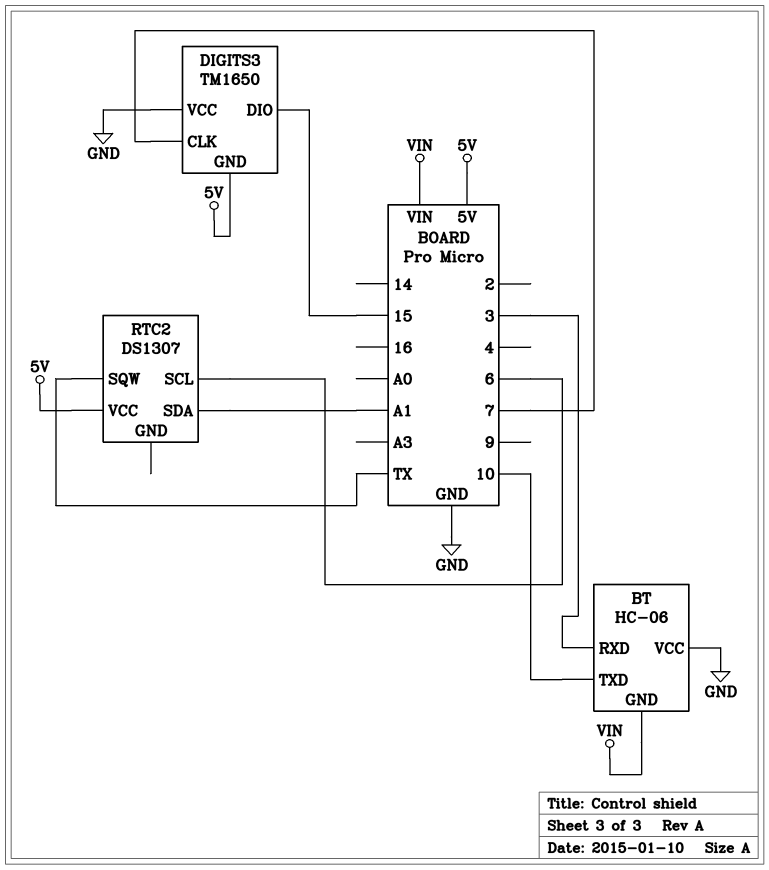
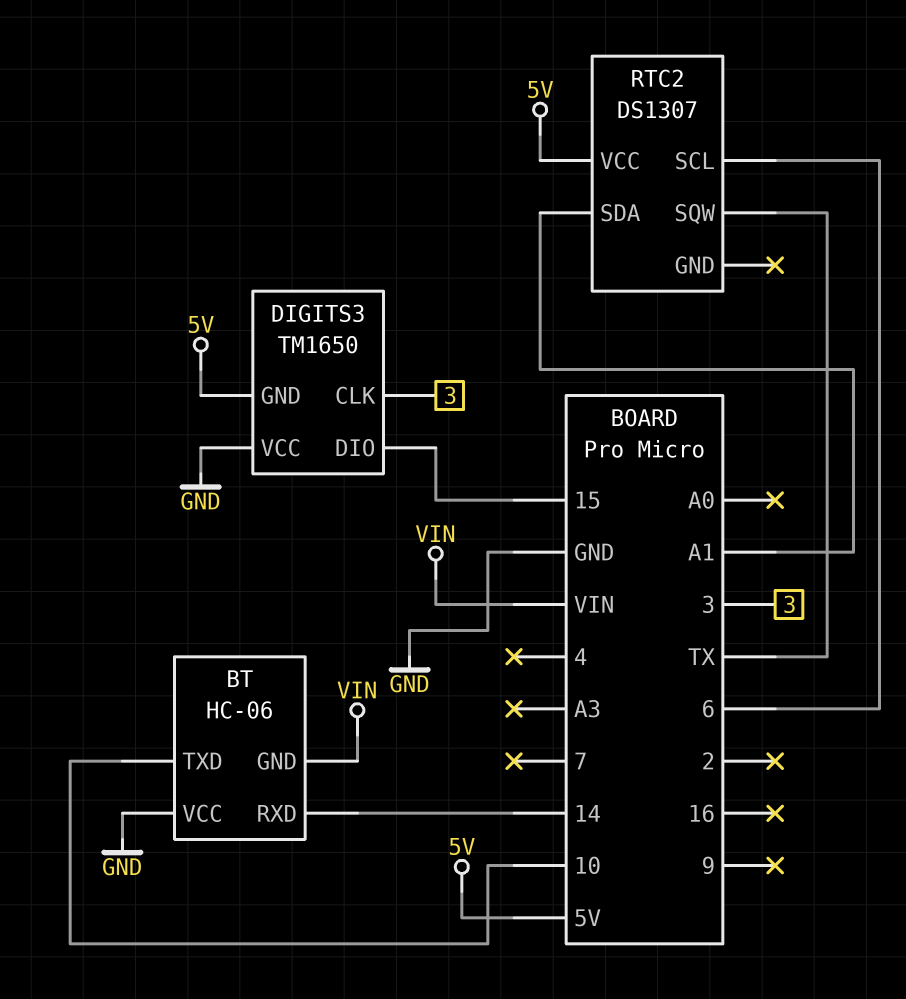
BT pin RXD: 3 -> 14
DIGITS3 pin CLK: 7 -> 3

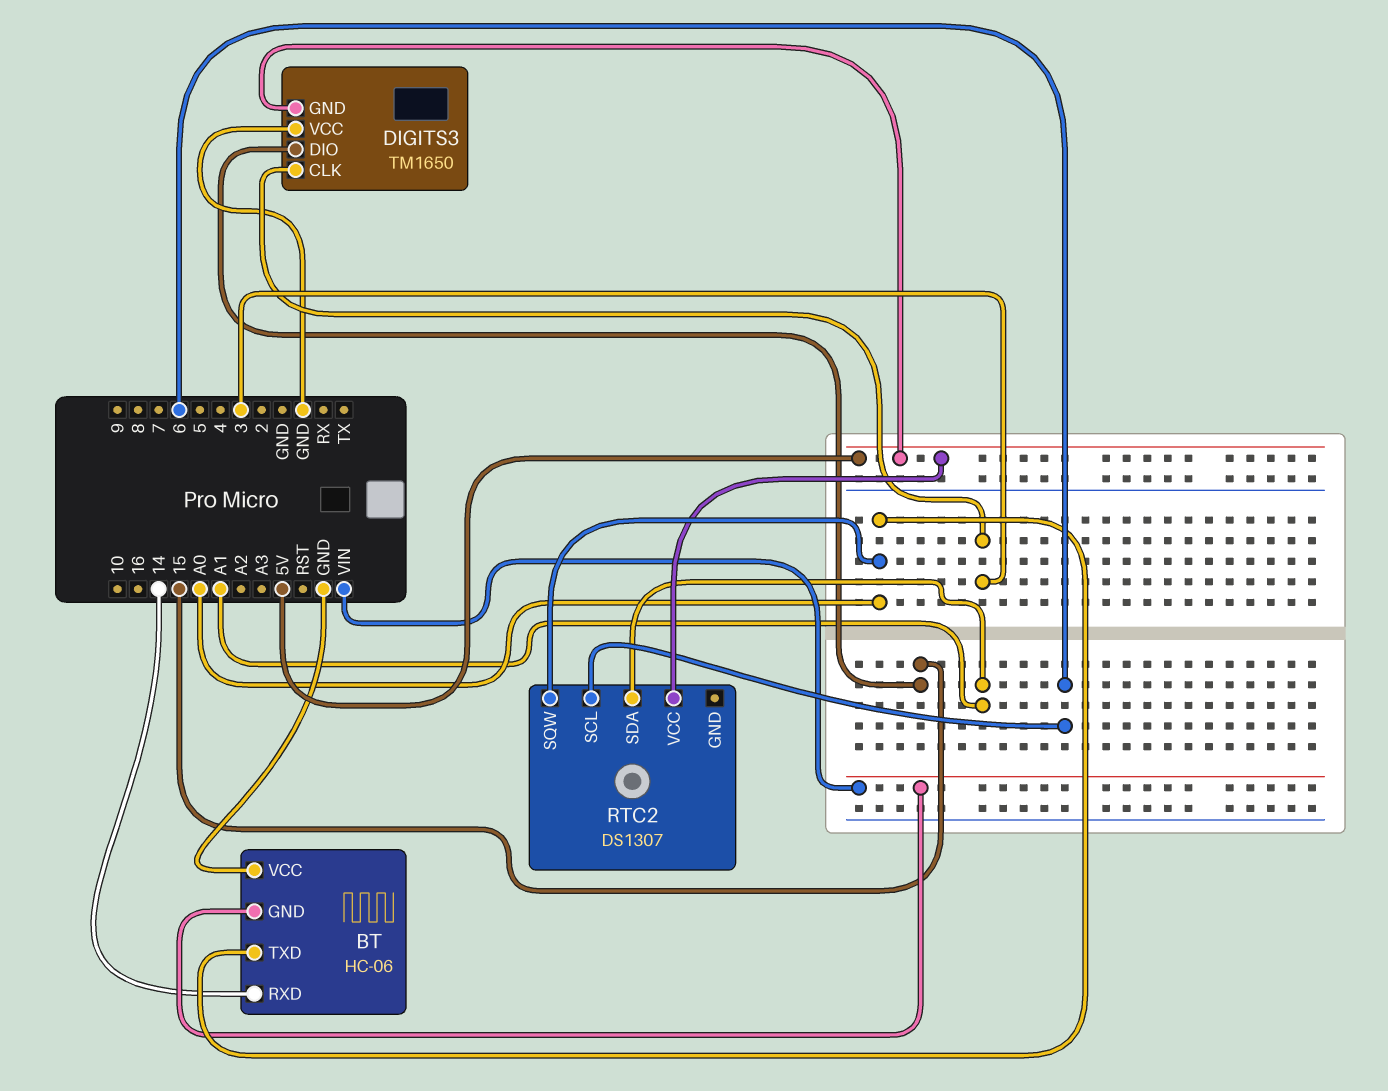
BT pin TXD: 10 -> A0
RTC2 pin SQW: TX -> A0

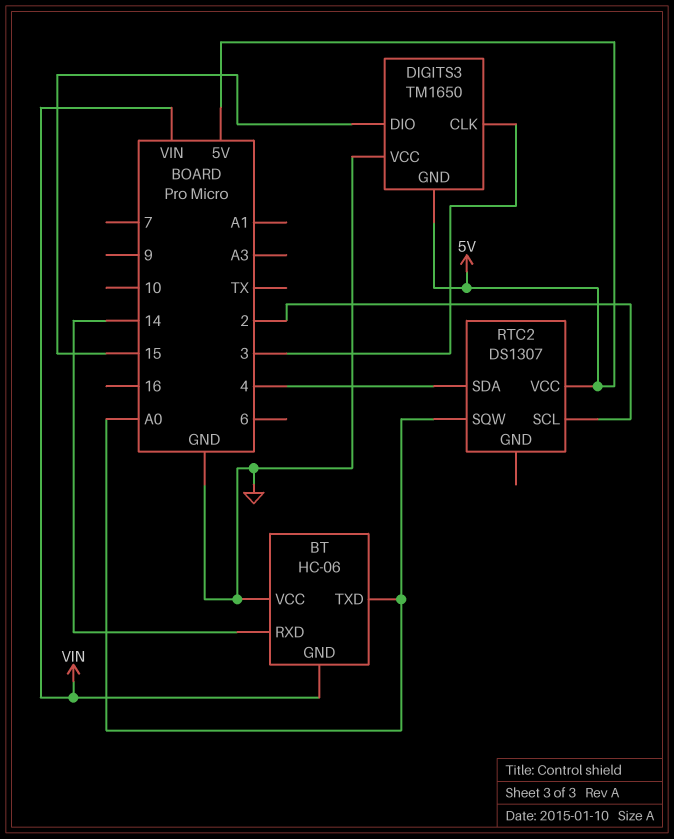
RTC2 pin SCL: 6 -> 2
RTC2 pin SDA: A1 -> 4

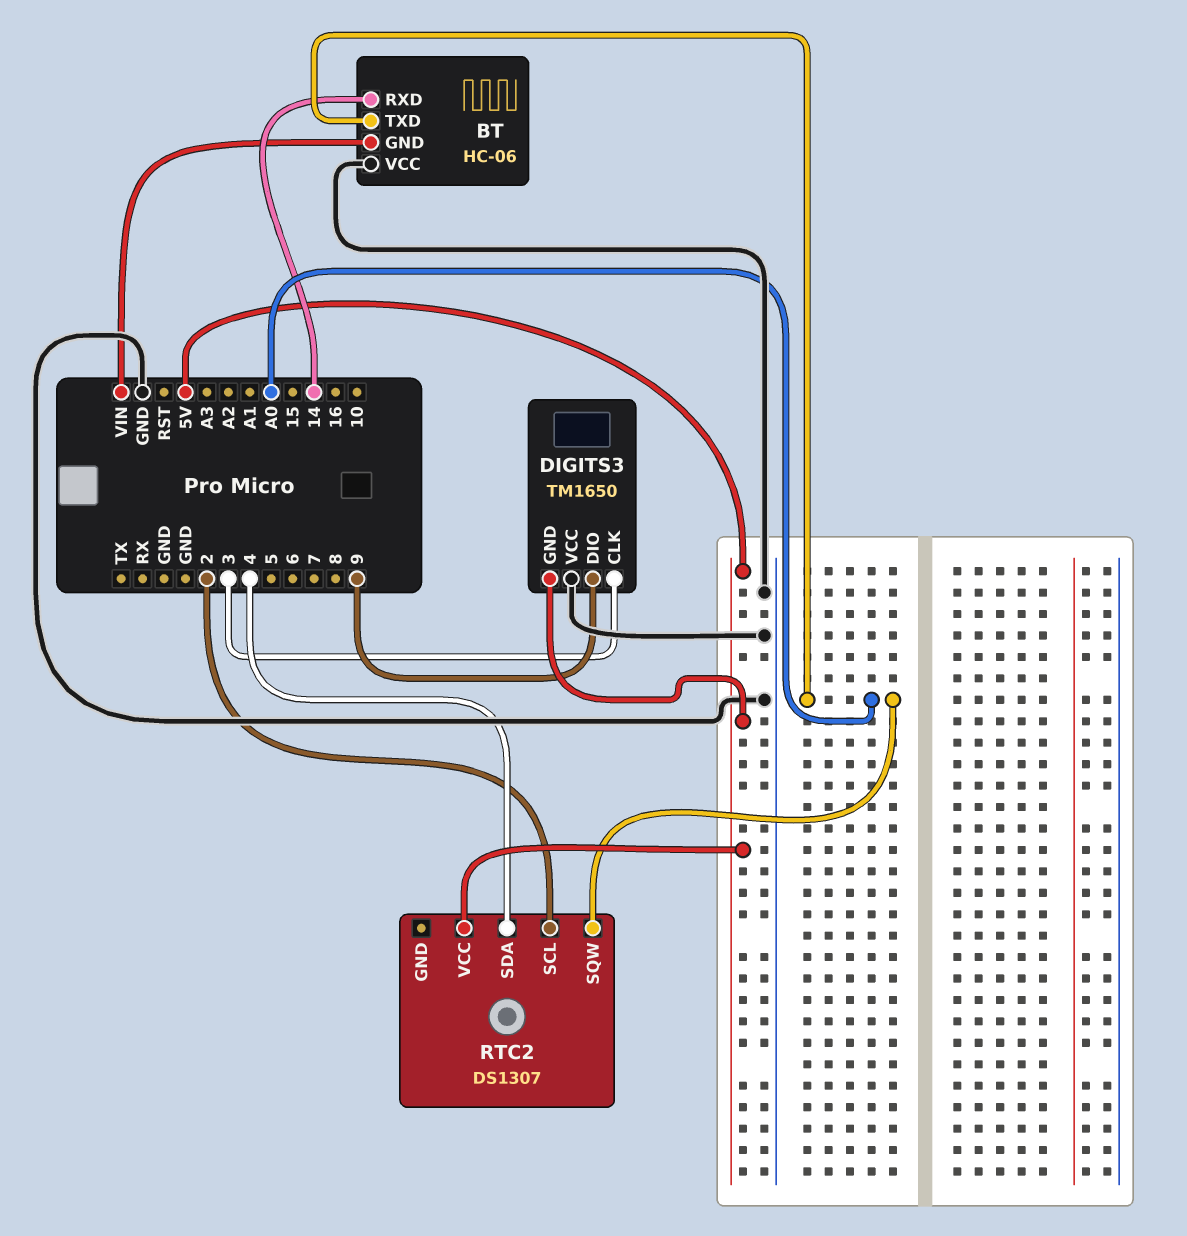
DIGITS3 pin DIO: 15 -> 9

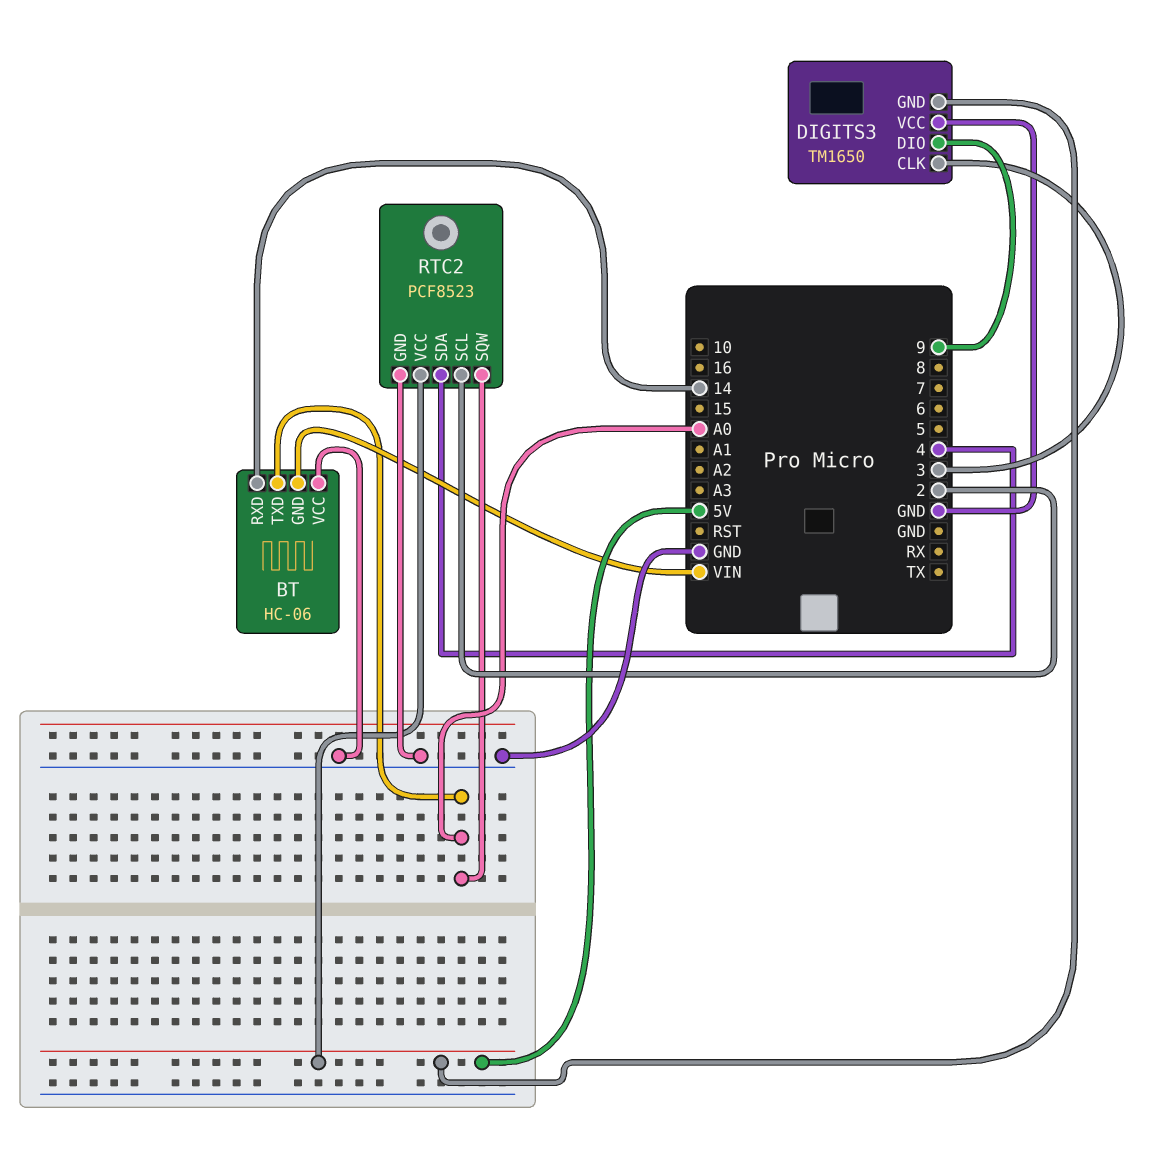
RTC2: DS1307 -> PCF8523
RTC2 pin GND: none -> GND

